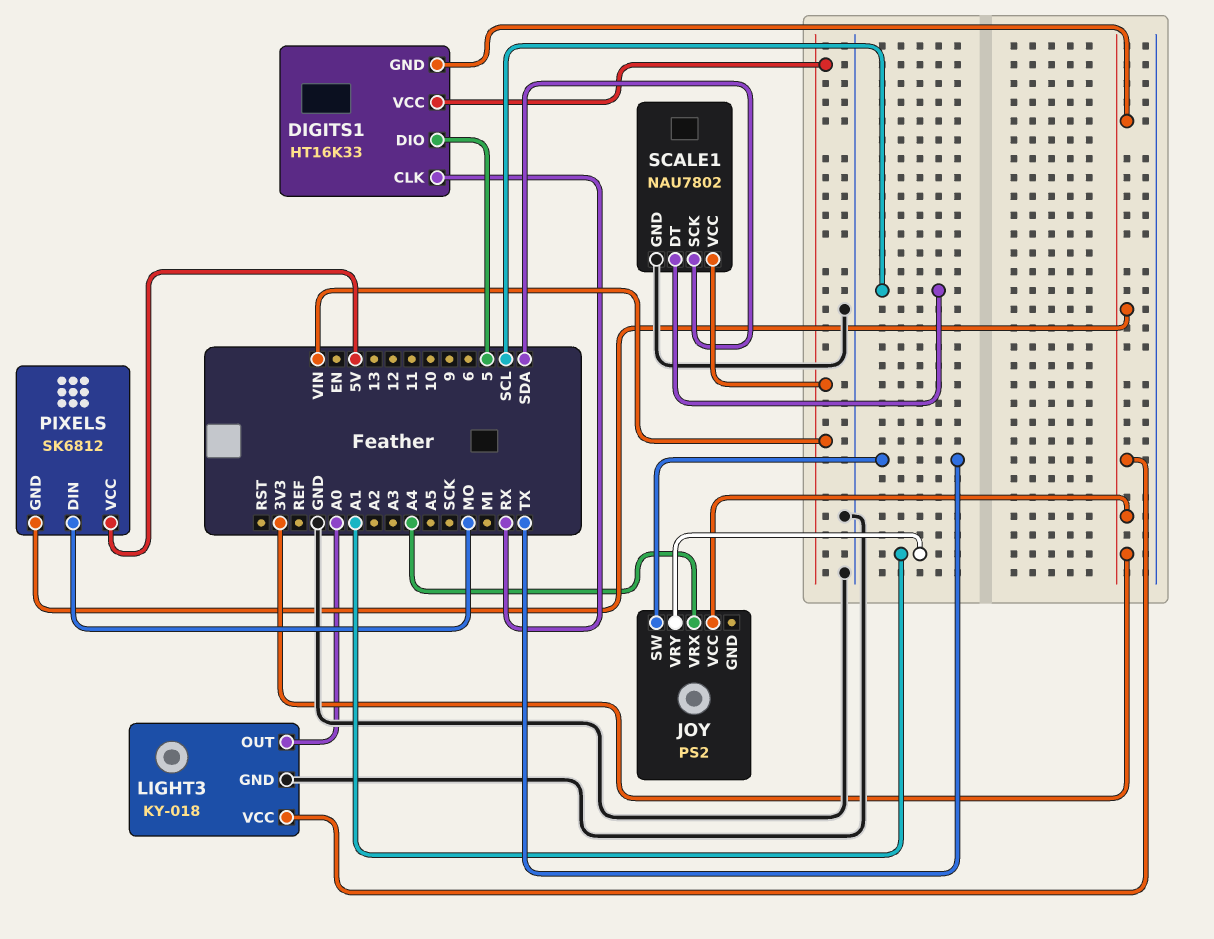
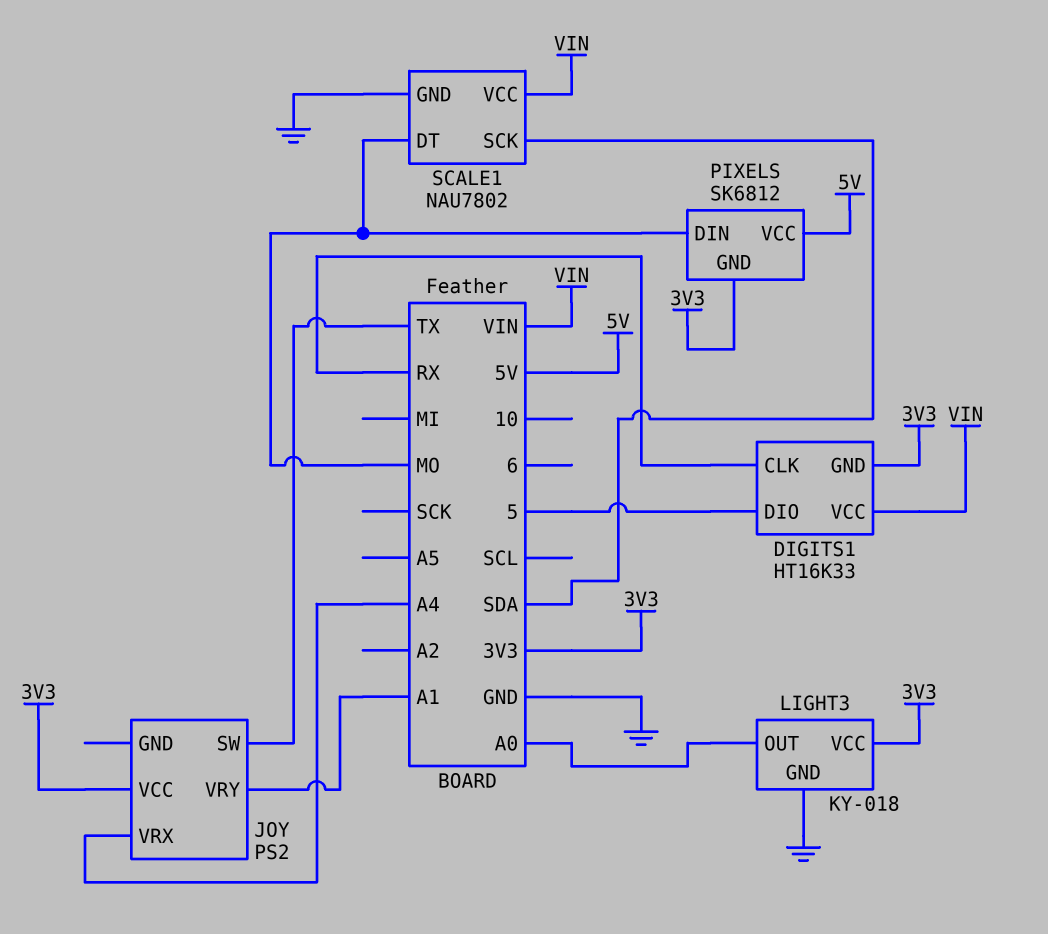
SCALE1 pin DT: SCL -> MO

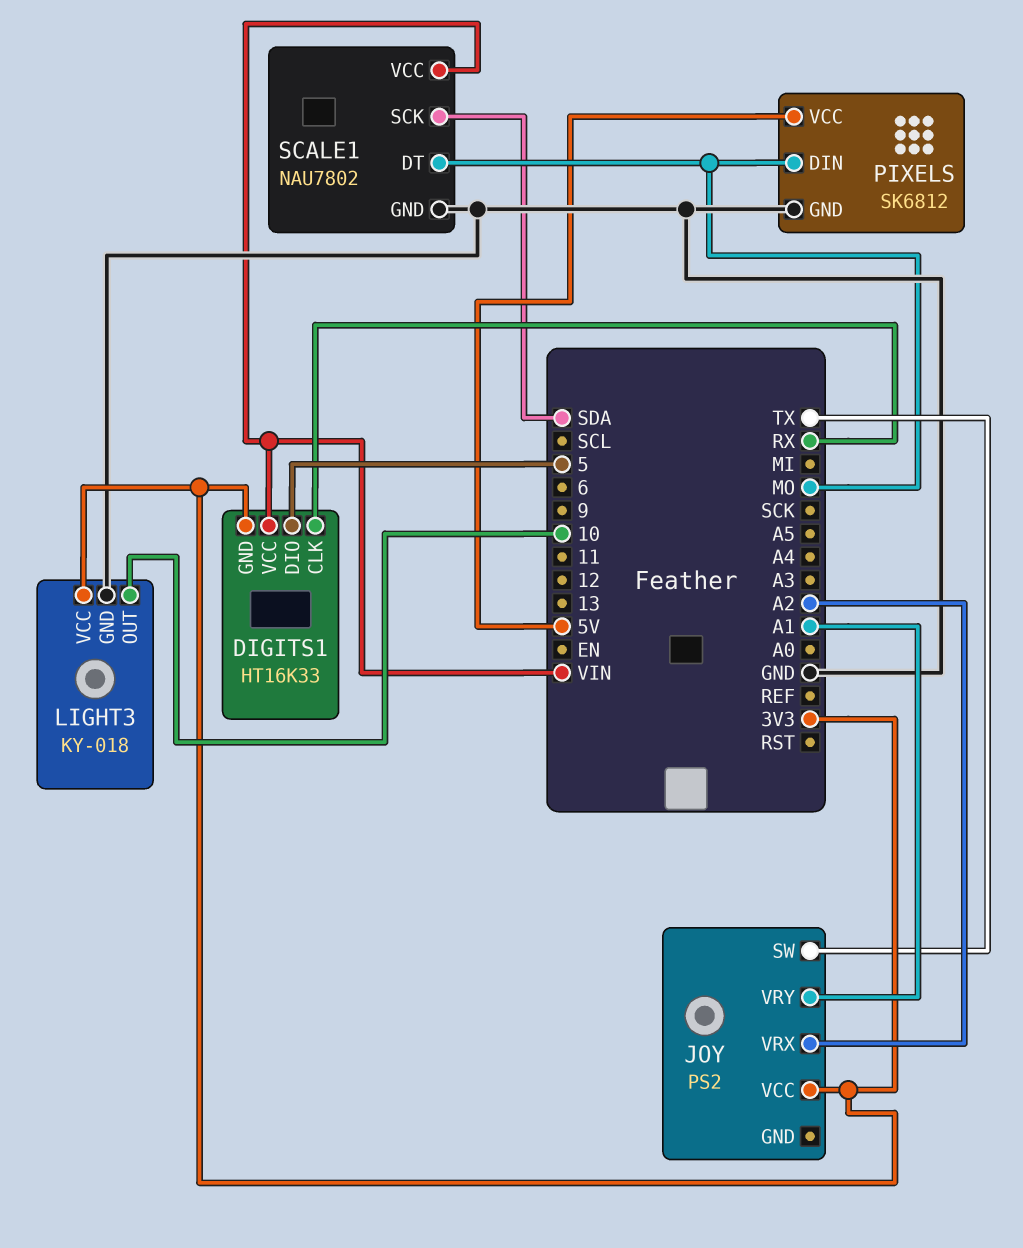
JOY pin VRX: A4 -> A2
LIGHT3 pin OUT: A0 -> 10
PIXELS pin GND: 3V3 -> GND

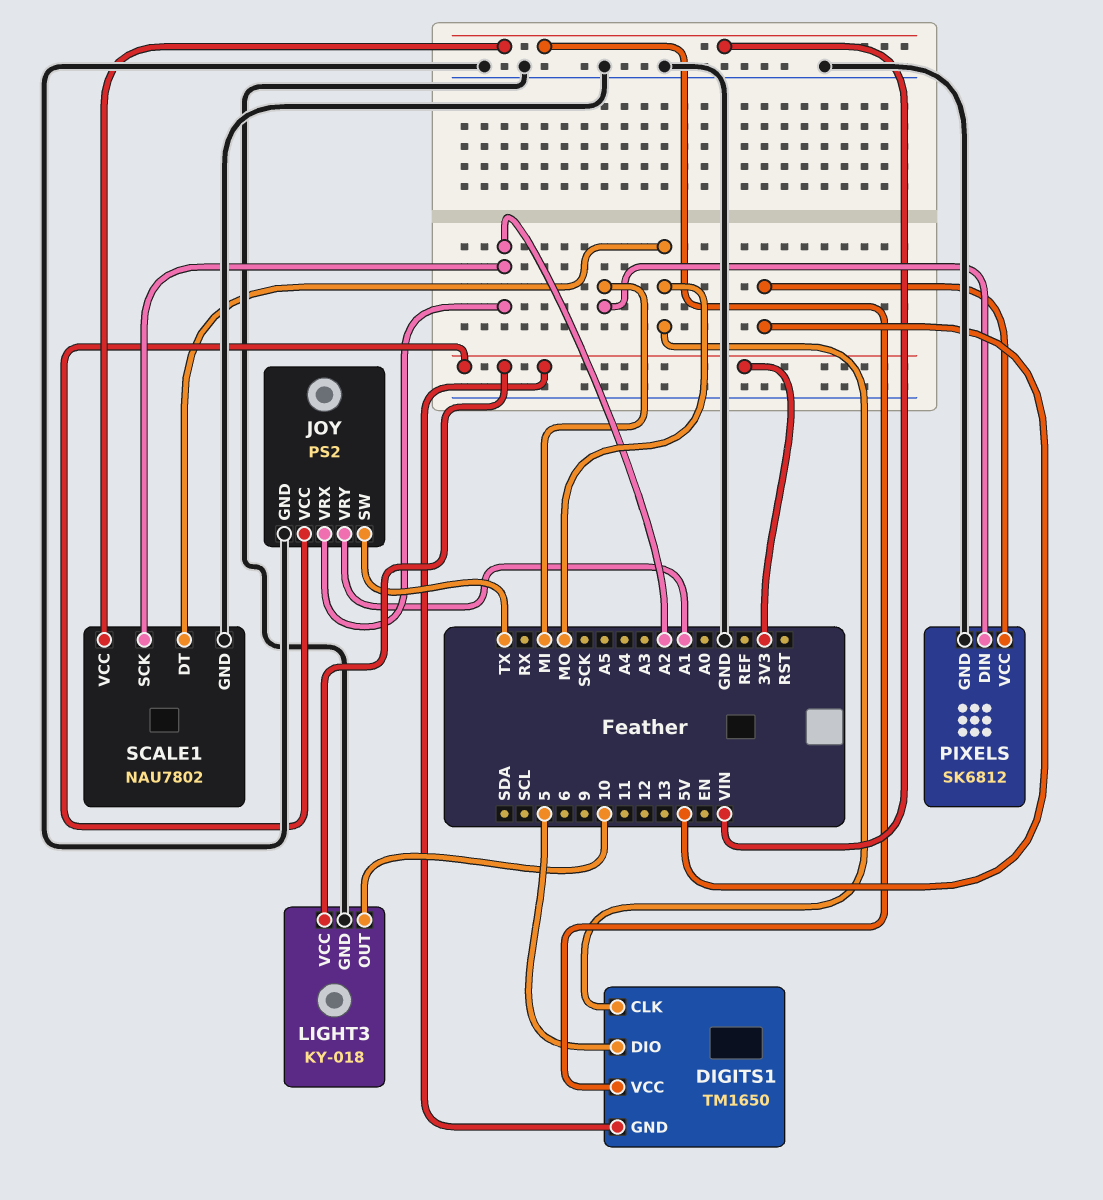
DIGITS1: HT16K33 -> TM1650
DIGITS1 pin CLK: RX -> MO
JOY pin GND: none -> GND
PIXELS pin DIN: MO -> MI
SCALE1 pin SCK: SDA -> A2

